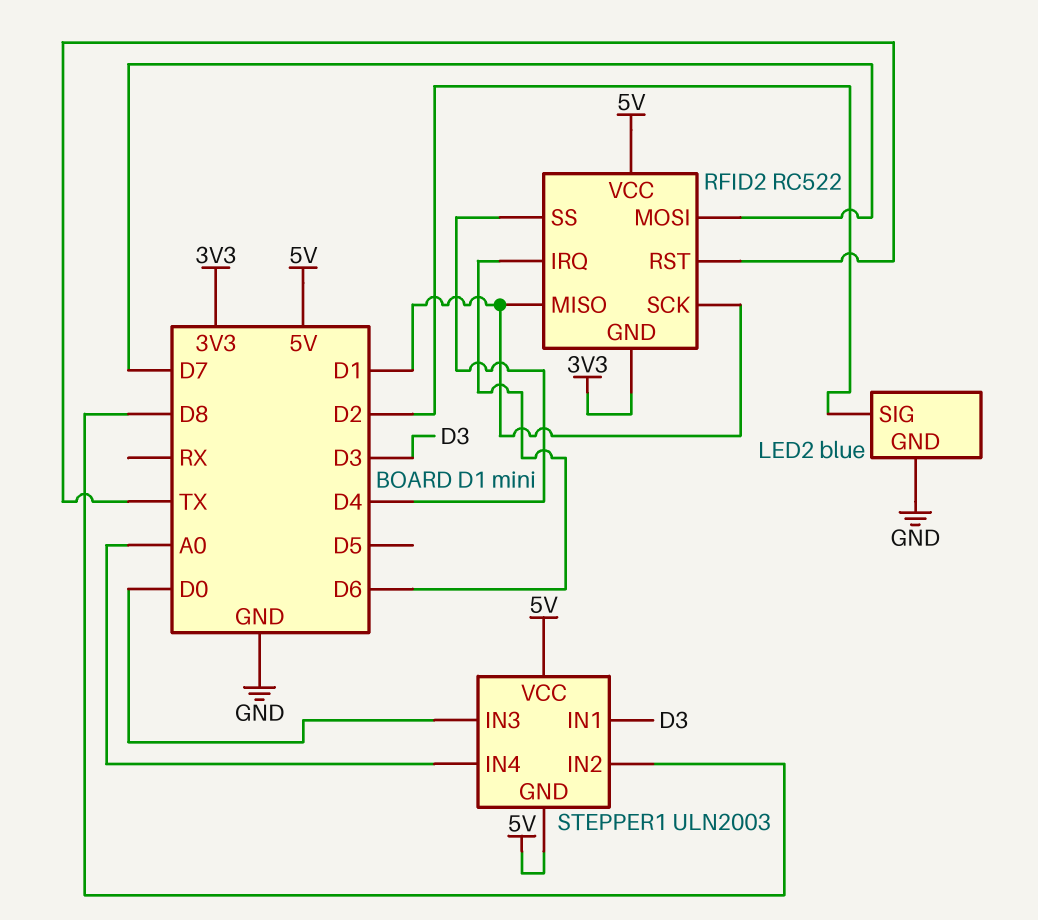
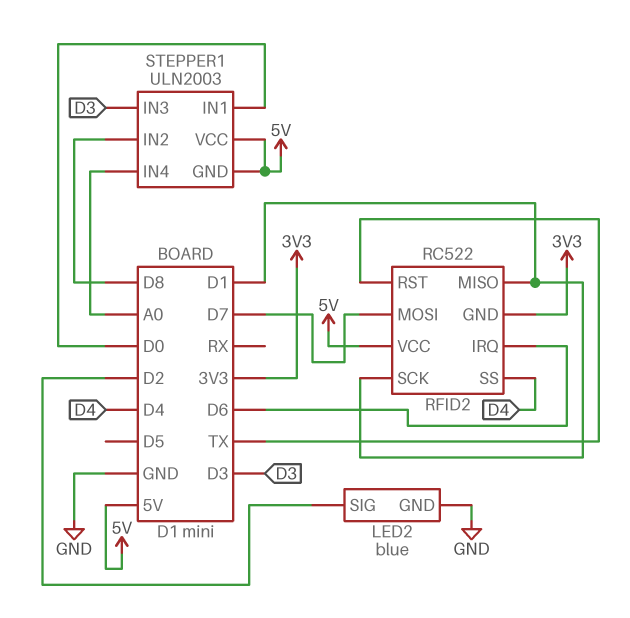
STEPPER1 pin IN1: D3 -> D0
STEPPER1 pin IN3: D0 -> D3

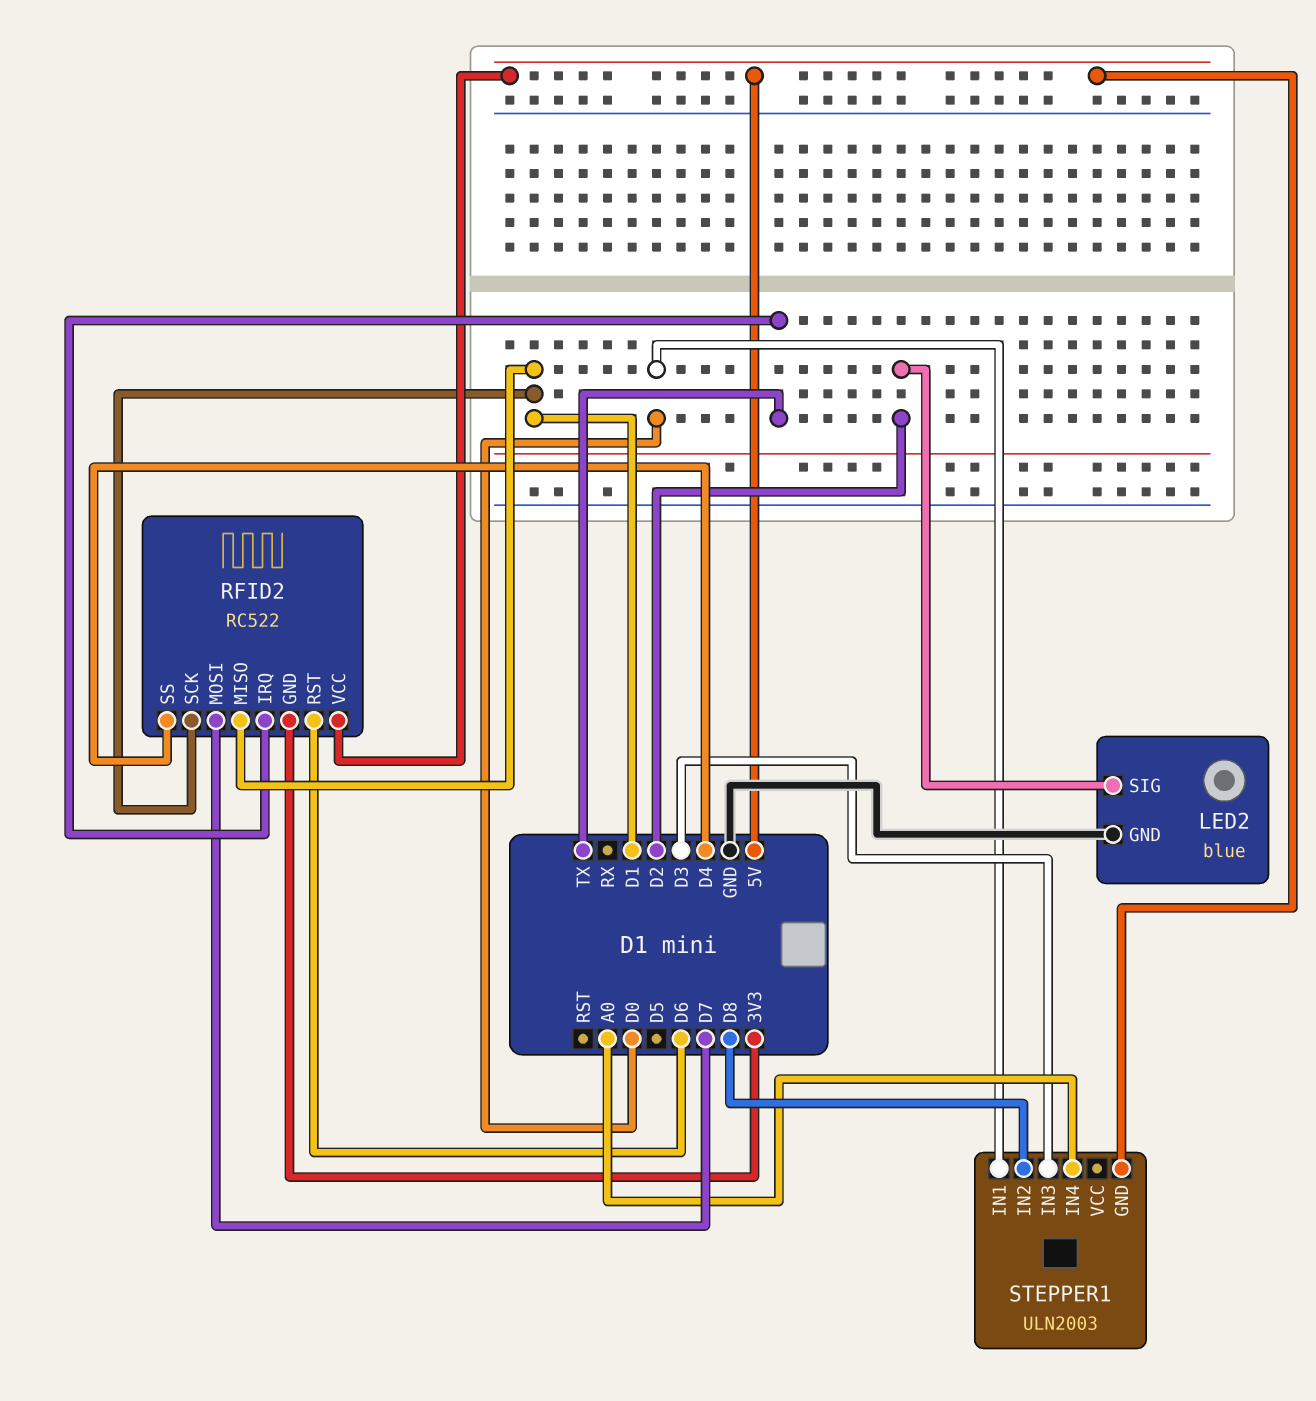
RFID2 pin IRQ: D6 -> TX
RFID2 pin RST: TX -> D6
STEPPER1 pin VCC: 5V -> none

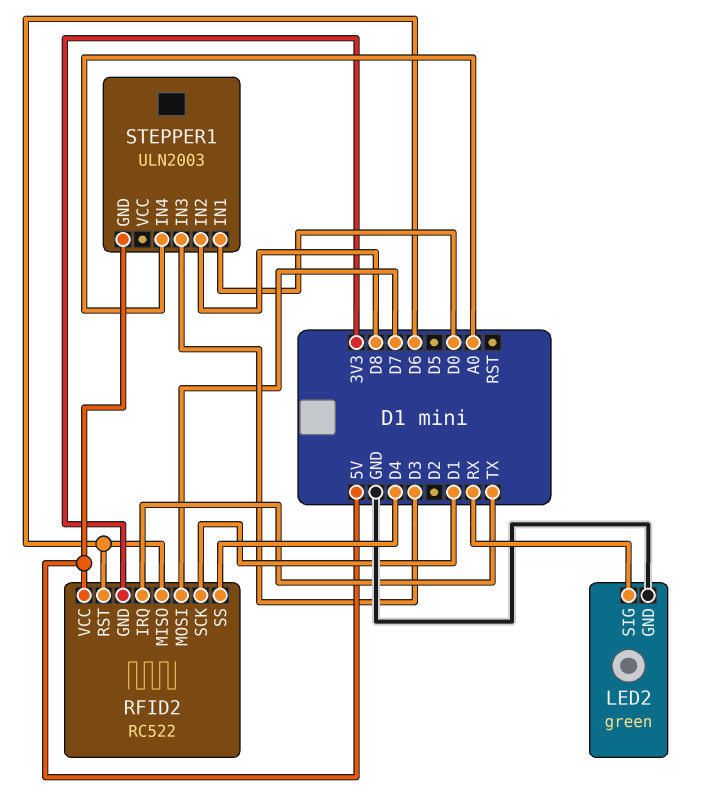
LED2: blue -> green
LED2 pin SIG: D2 -> RX
RFID2 pin MISO: D1 -> D6

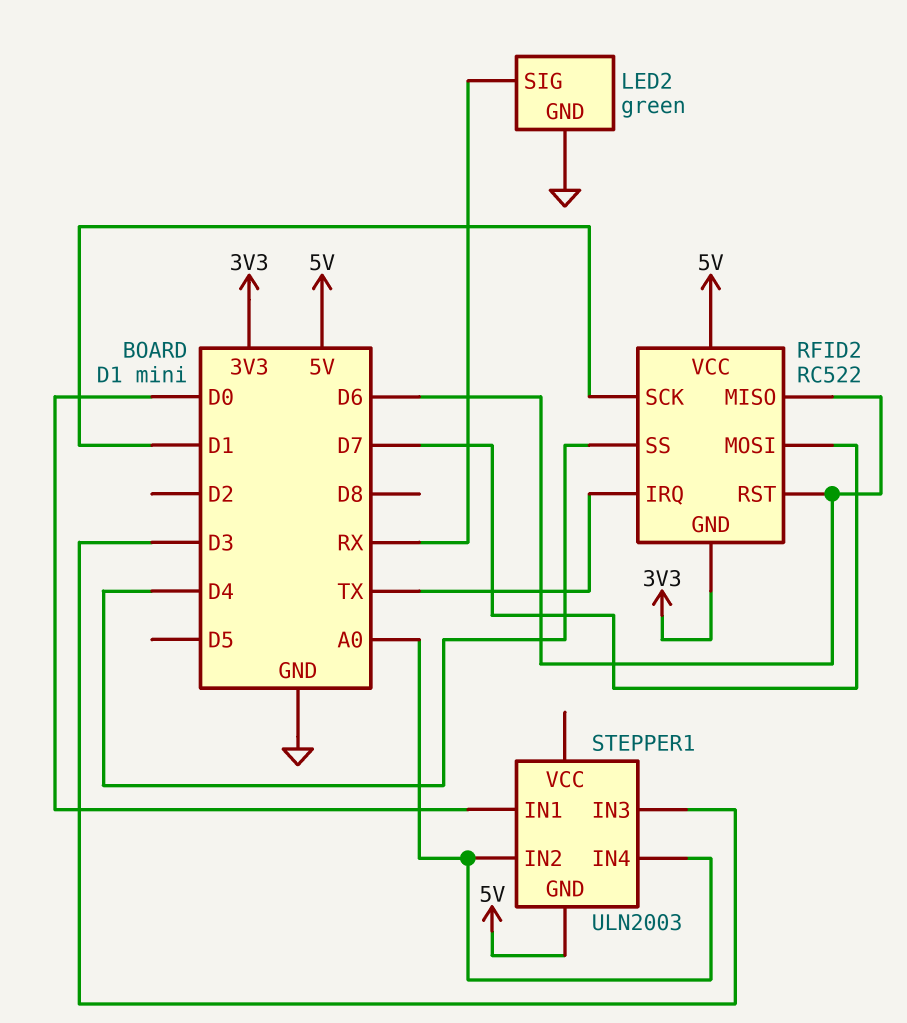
STEPPER1 pin IN2: D8 -> A0

